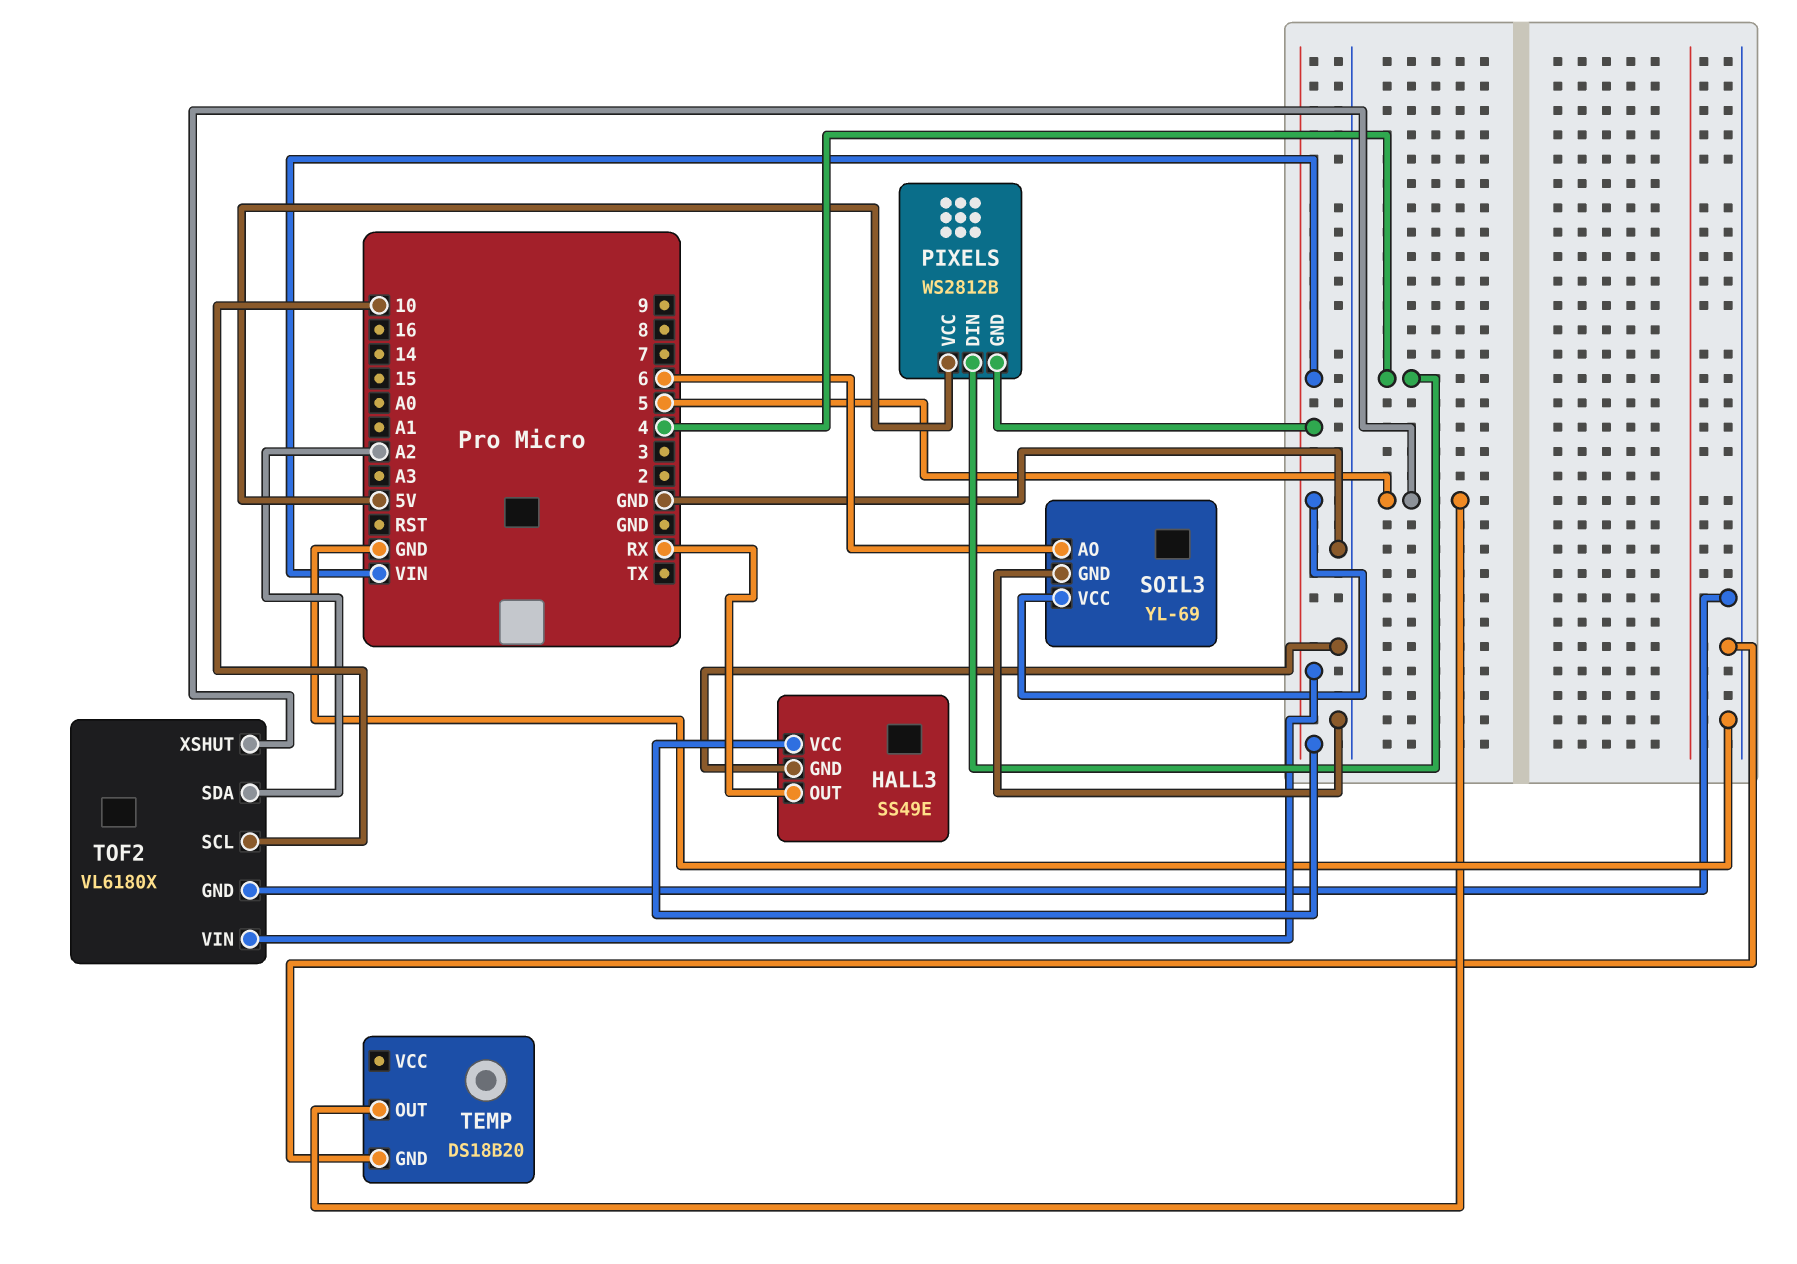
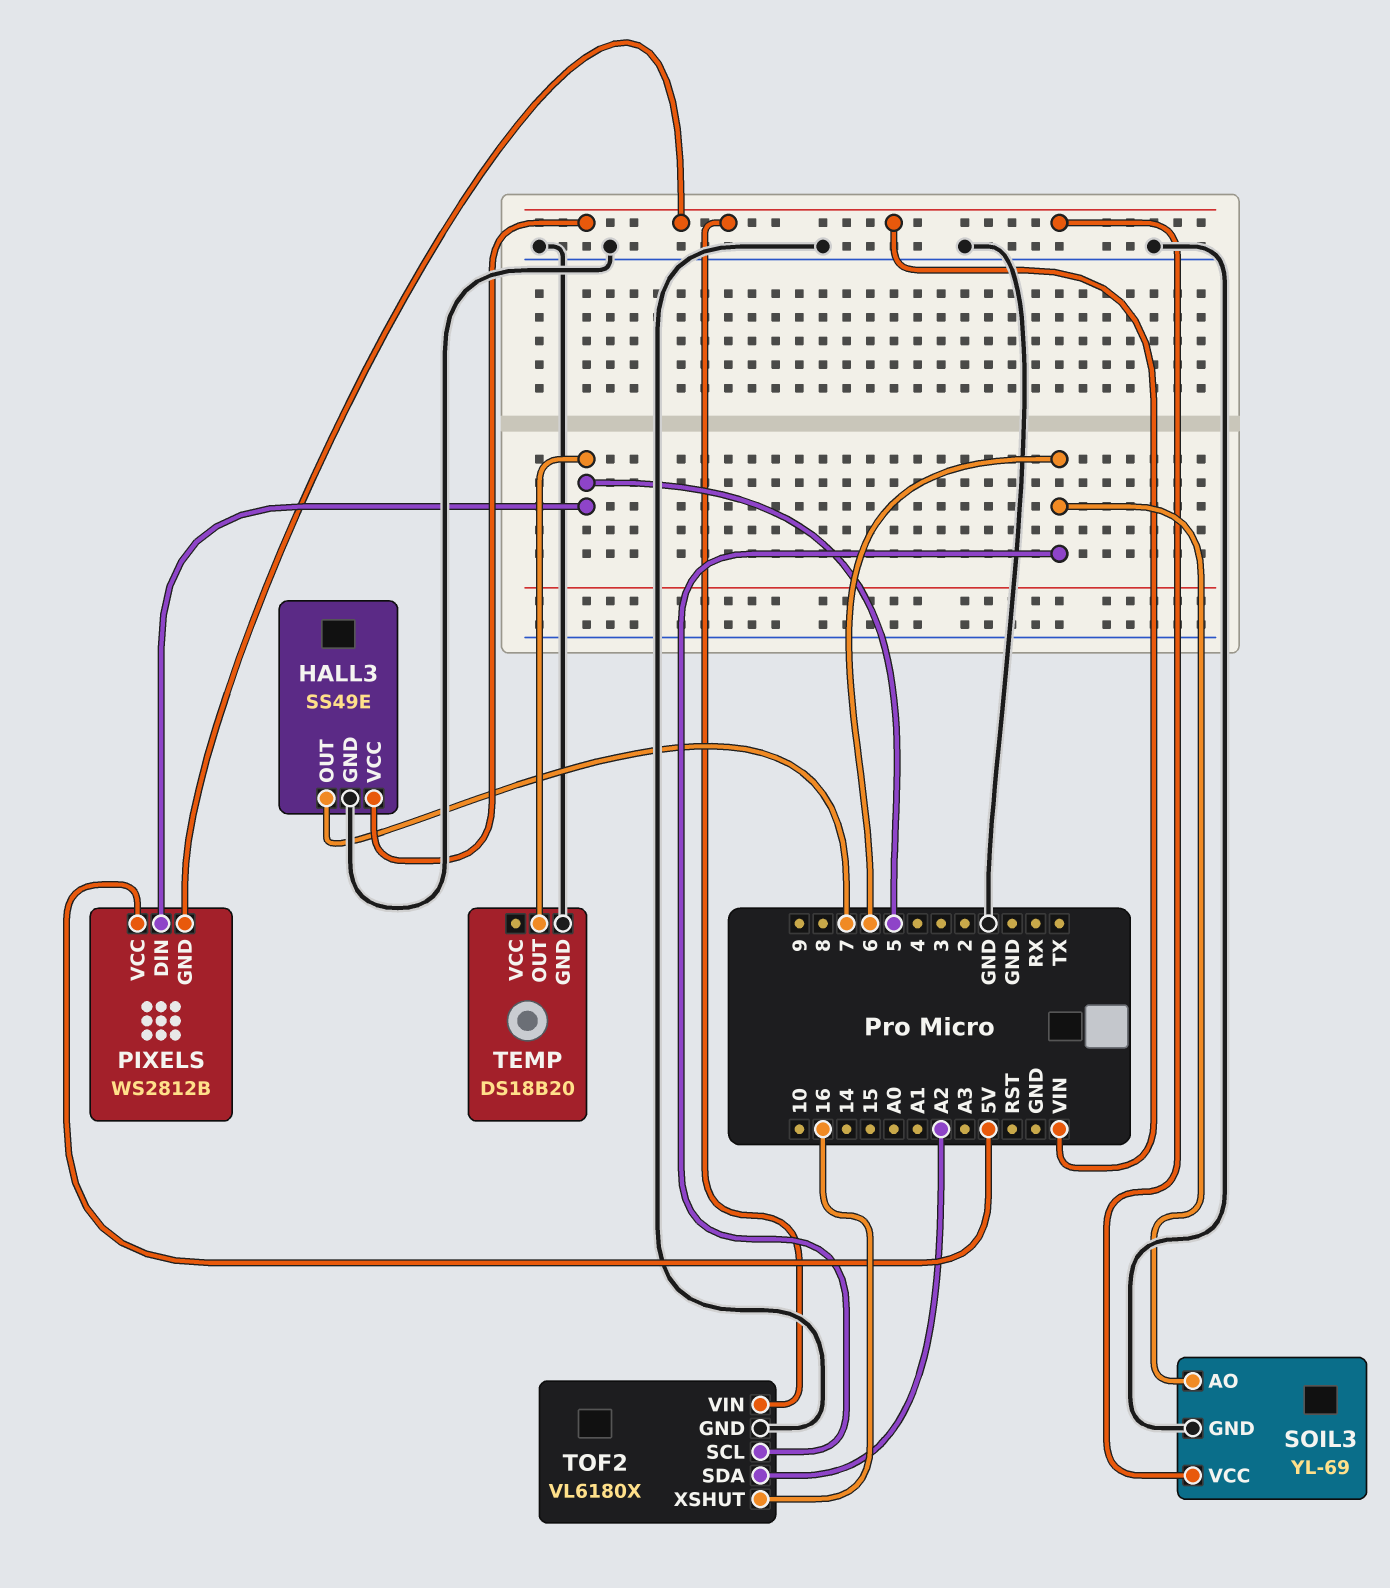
HALL3 pin OUT: RX -> 7
PIXELS pin DIN: 4 -> 5
TOF2 pin SCL: 10 -> 6
TOF2 pin XSHUT: 5 -> 16

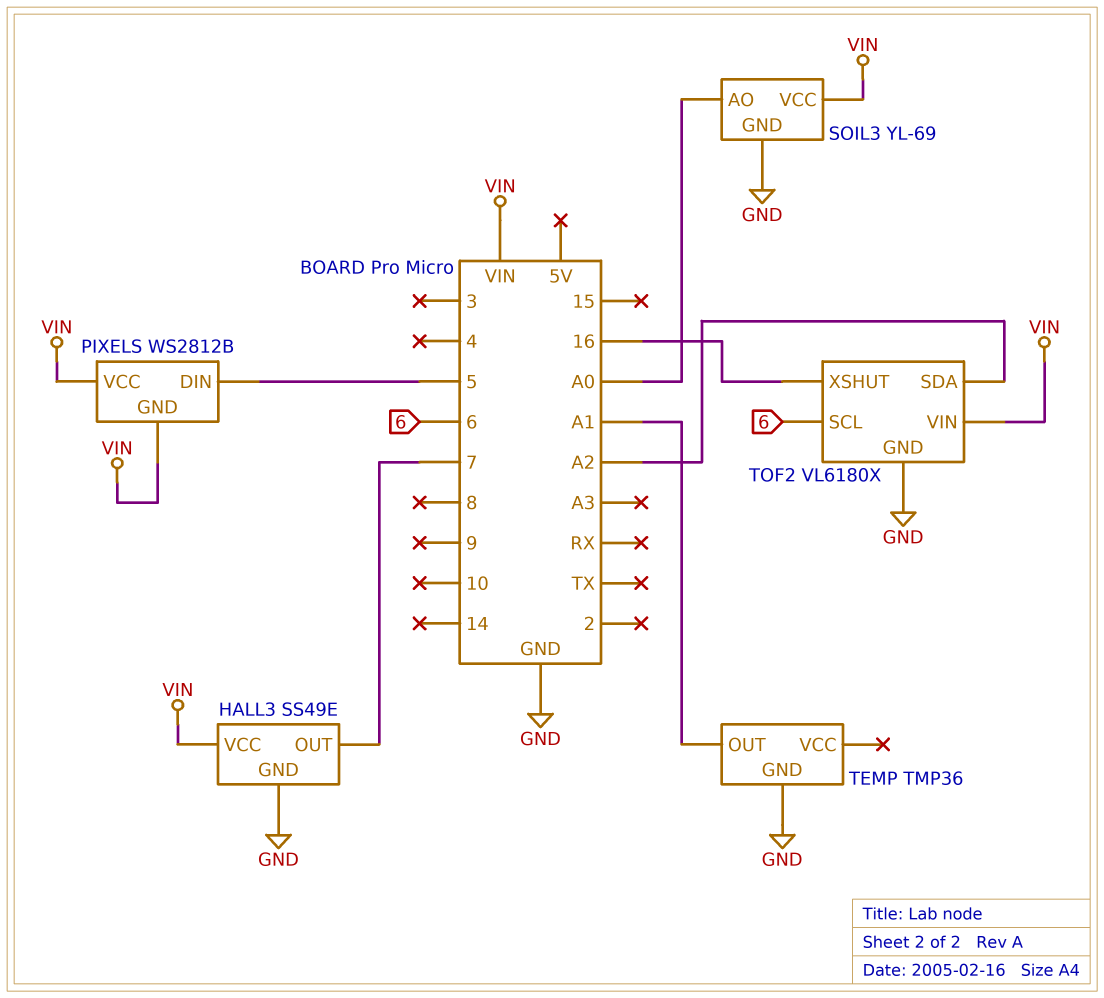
PIXELS pin VCC: 5V -> VIN
SOIL3 pin AO: 6 -> A0
TEMP: DS18B20 -> TMP36
TEMP pin OUT: 5 -> A1

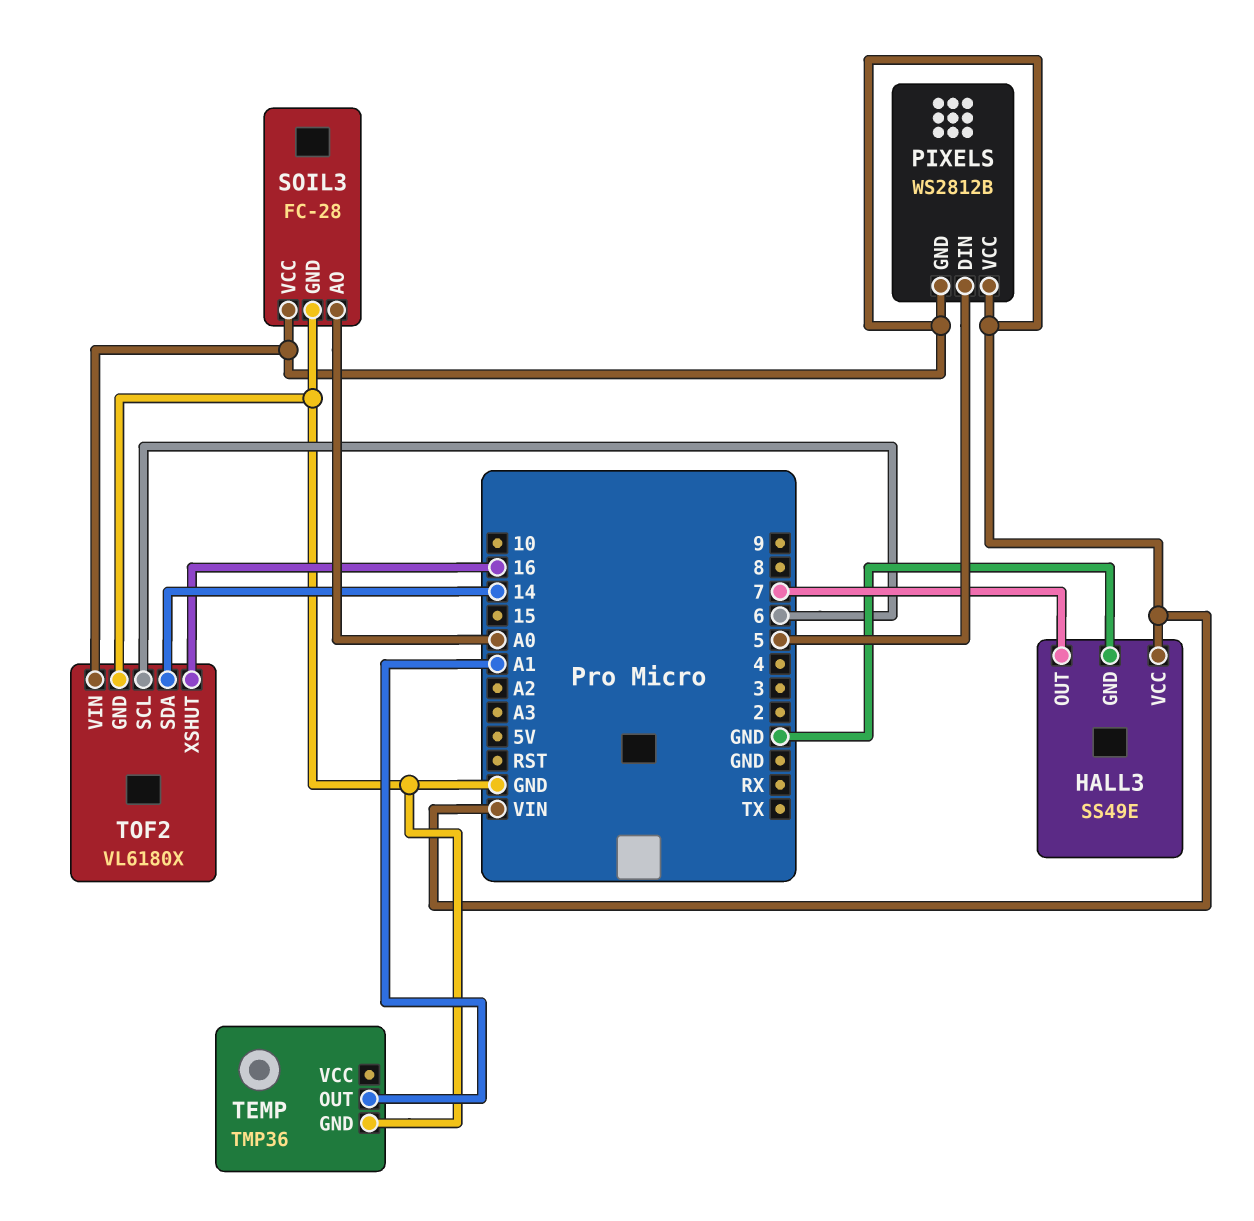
SOIL3: YL-69 -> FC-28
TOF2 pin SDA: A2 -> 14

